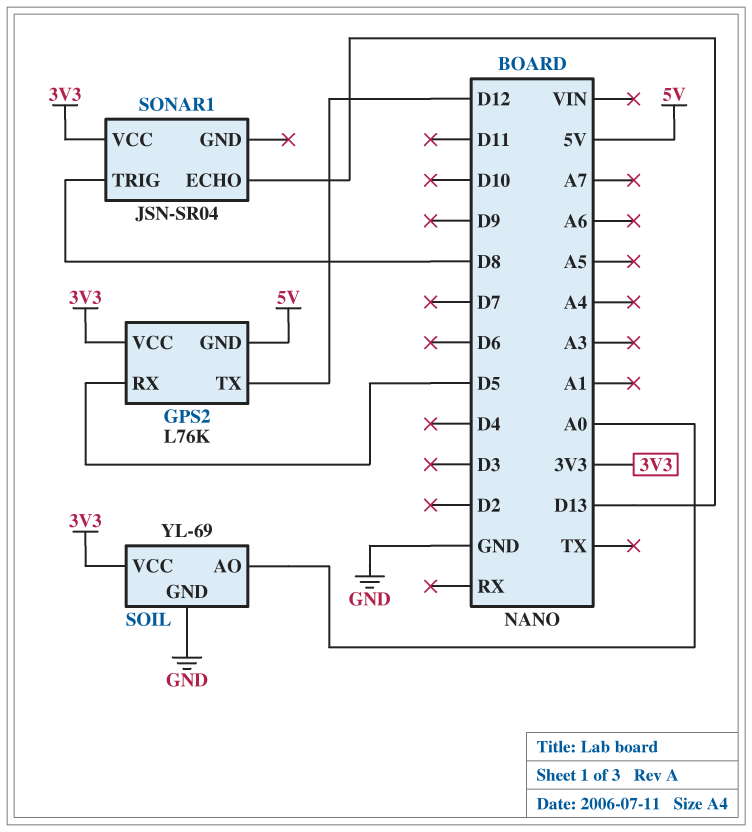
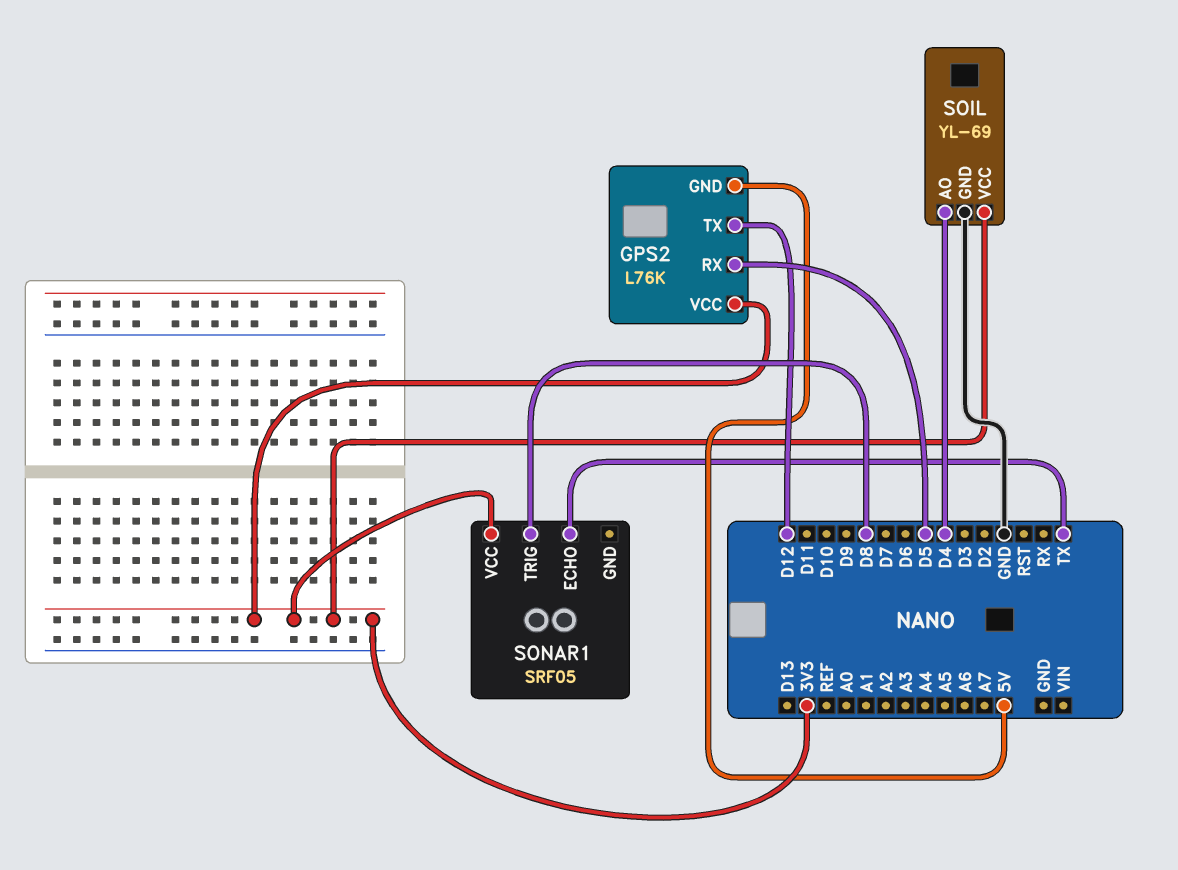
SOIL pin AO: A0 -> D4
SONAR1: JSN-SR04 -> SRF05
SONAR1 pin ECHO: D13 -> TX

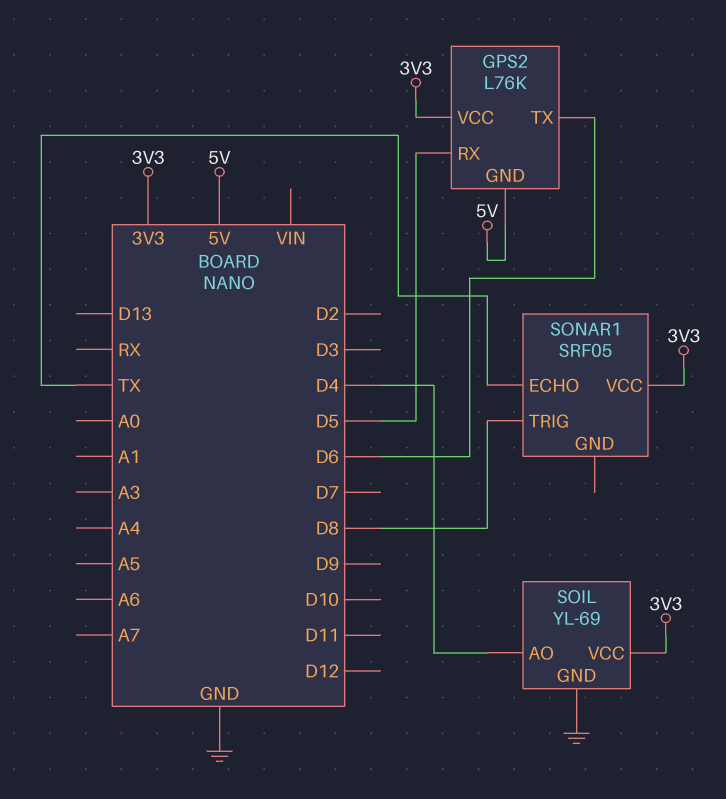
GPS2 pin TX: D12 -> D6

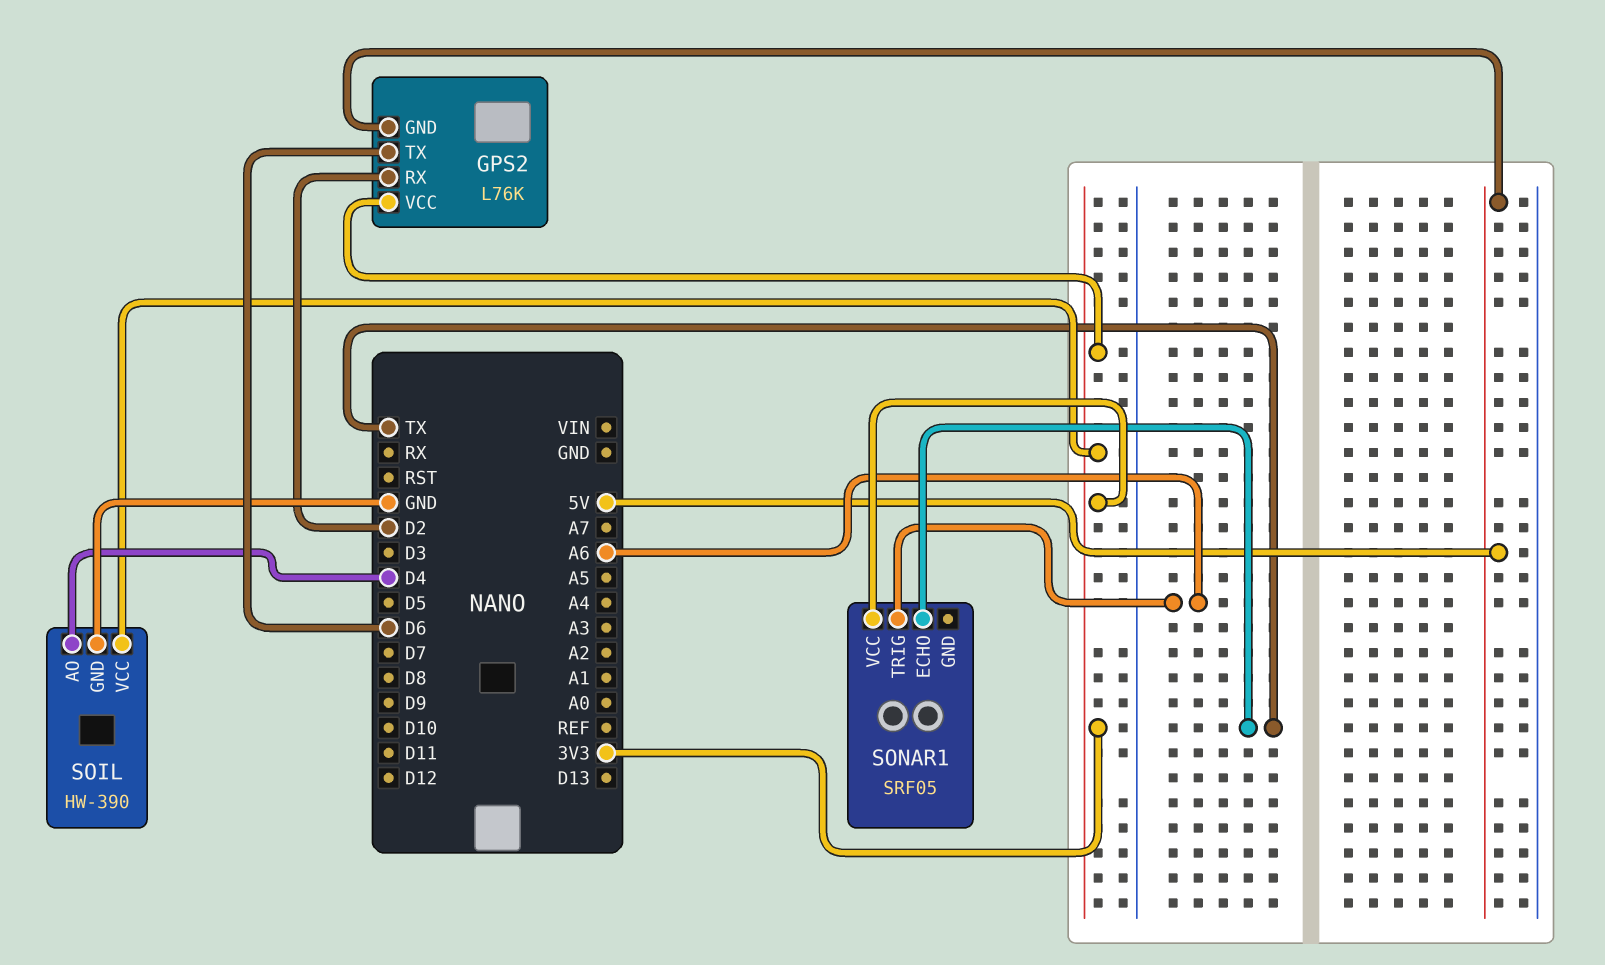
GPS2 pin RX: D5 -> D2
SOIL: YL-69 -> HW-390
SONAR1 pin TRIG: D8 -> A6

